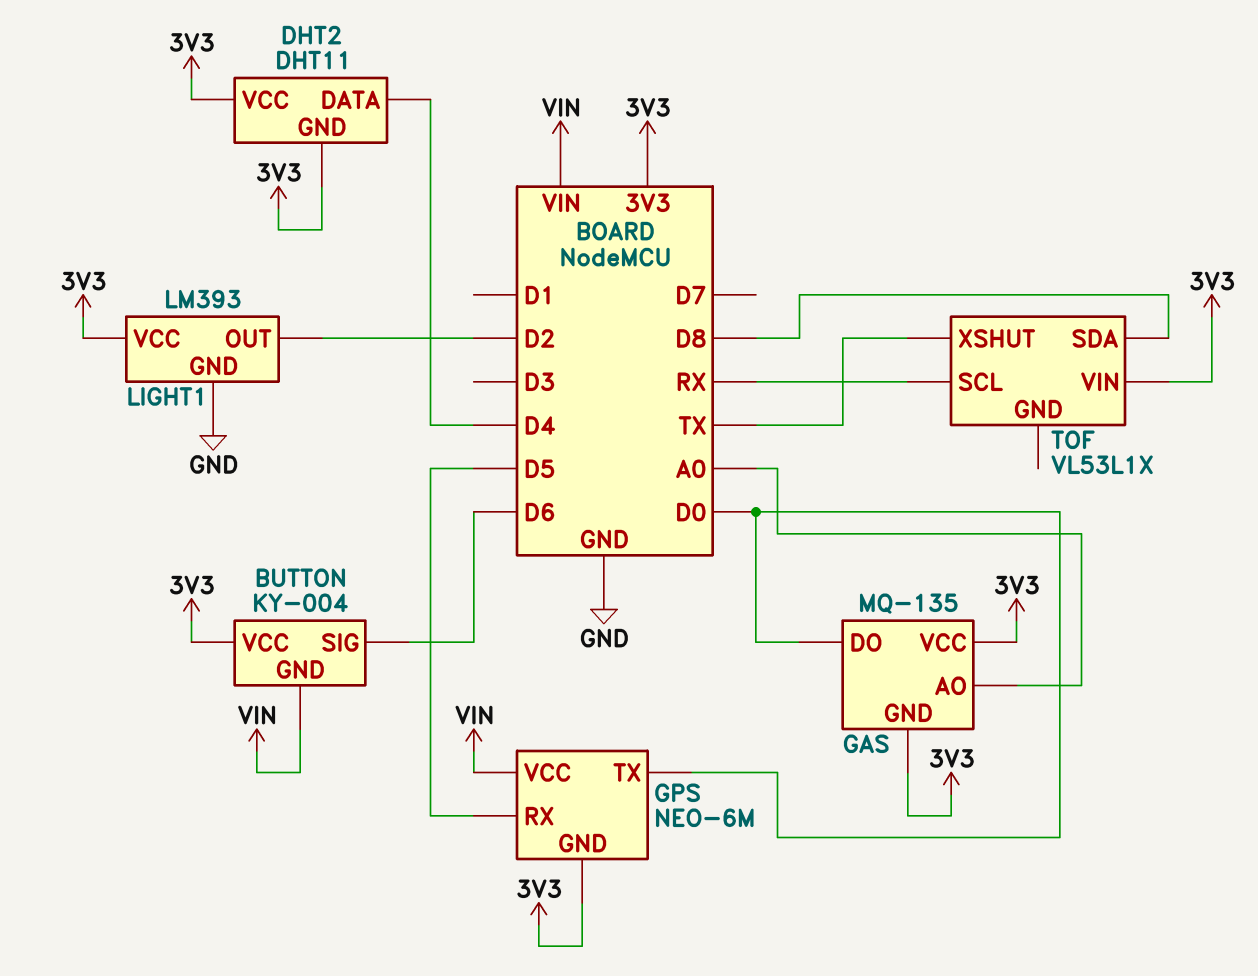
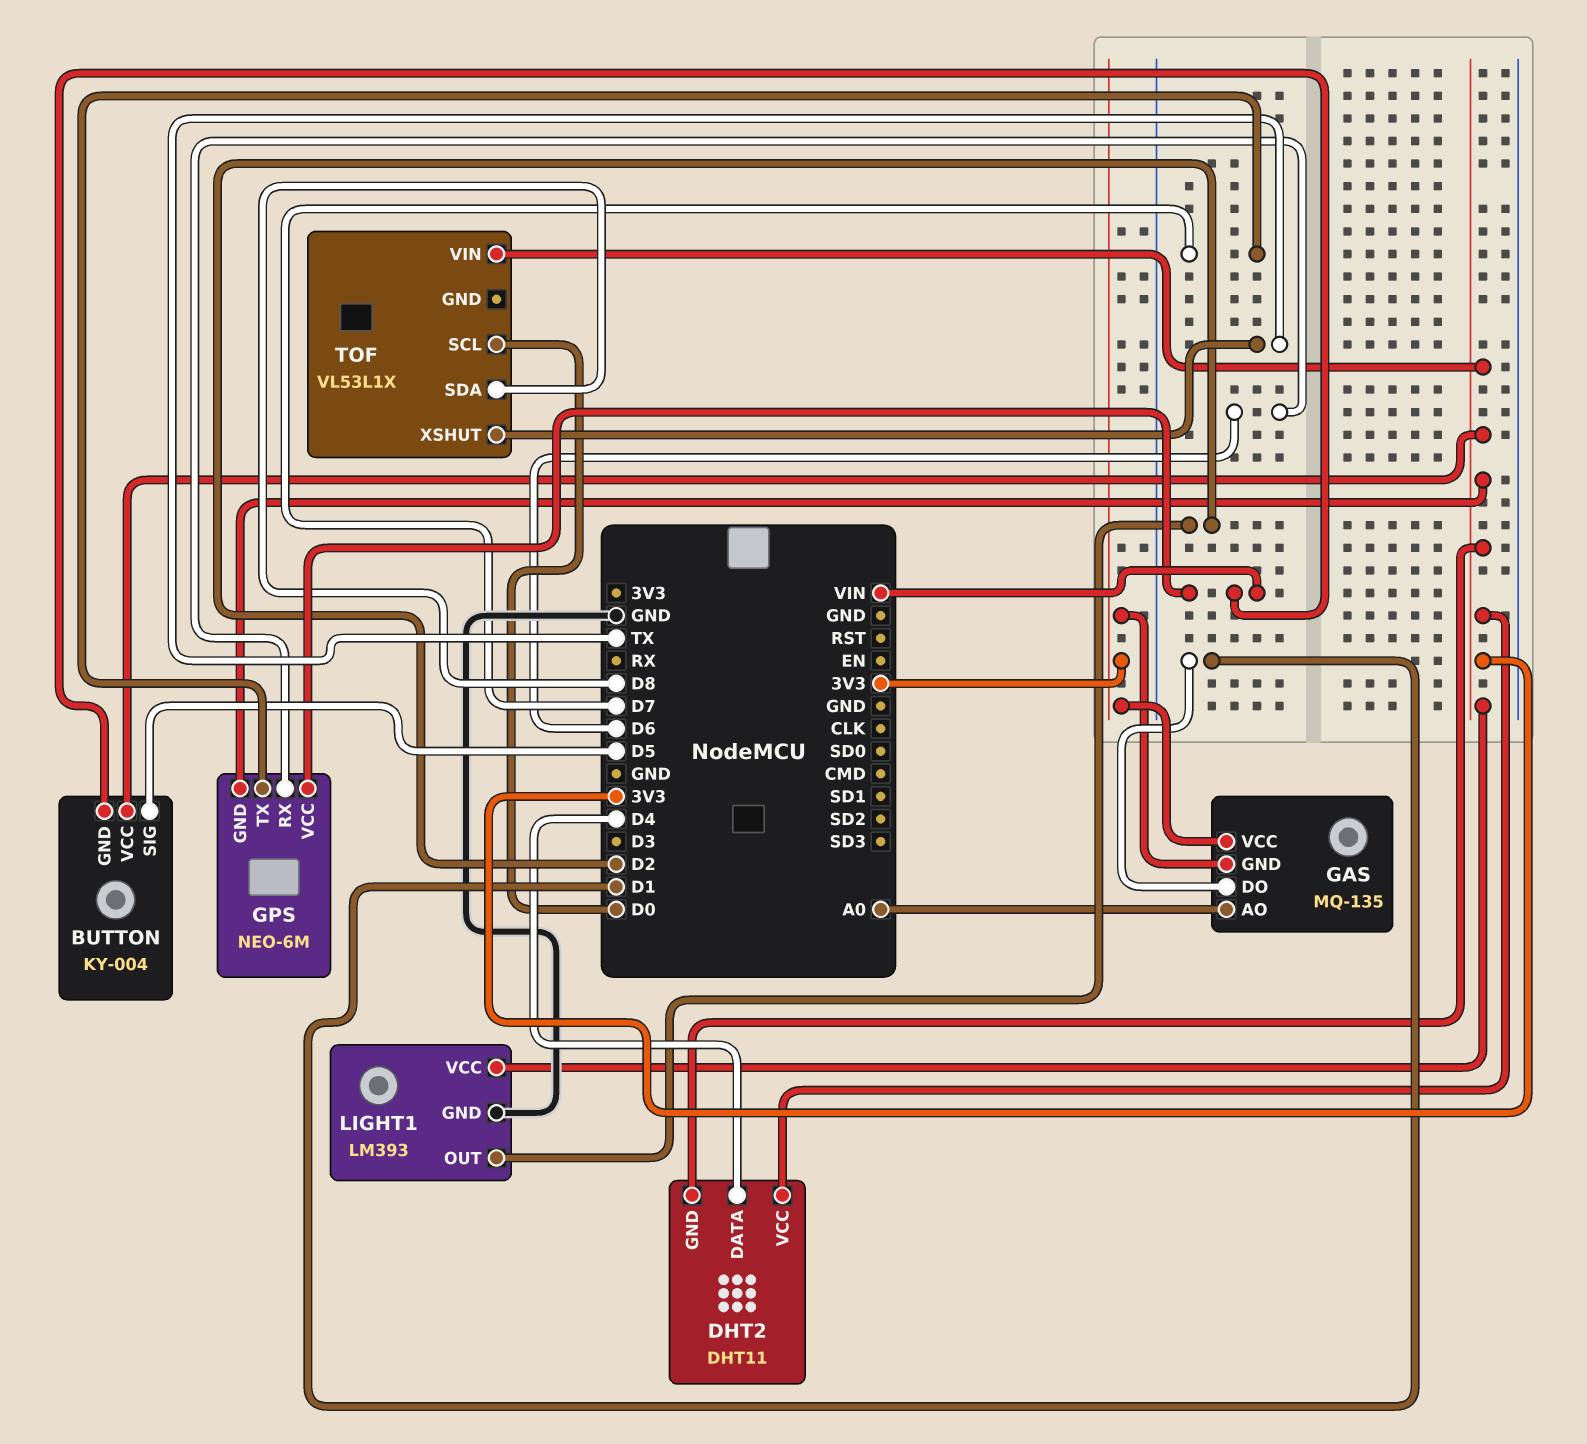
BUTTON pin SIG: D6 -> D5
GAS pin DO: D0 -> D1
GPS pin RX: D5 -> D6
GPS pin TX: D0 -> D7
TOF pin SCL: RX -> D0

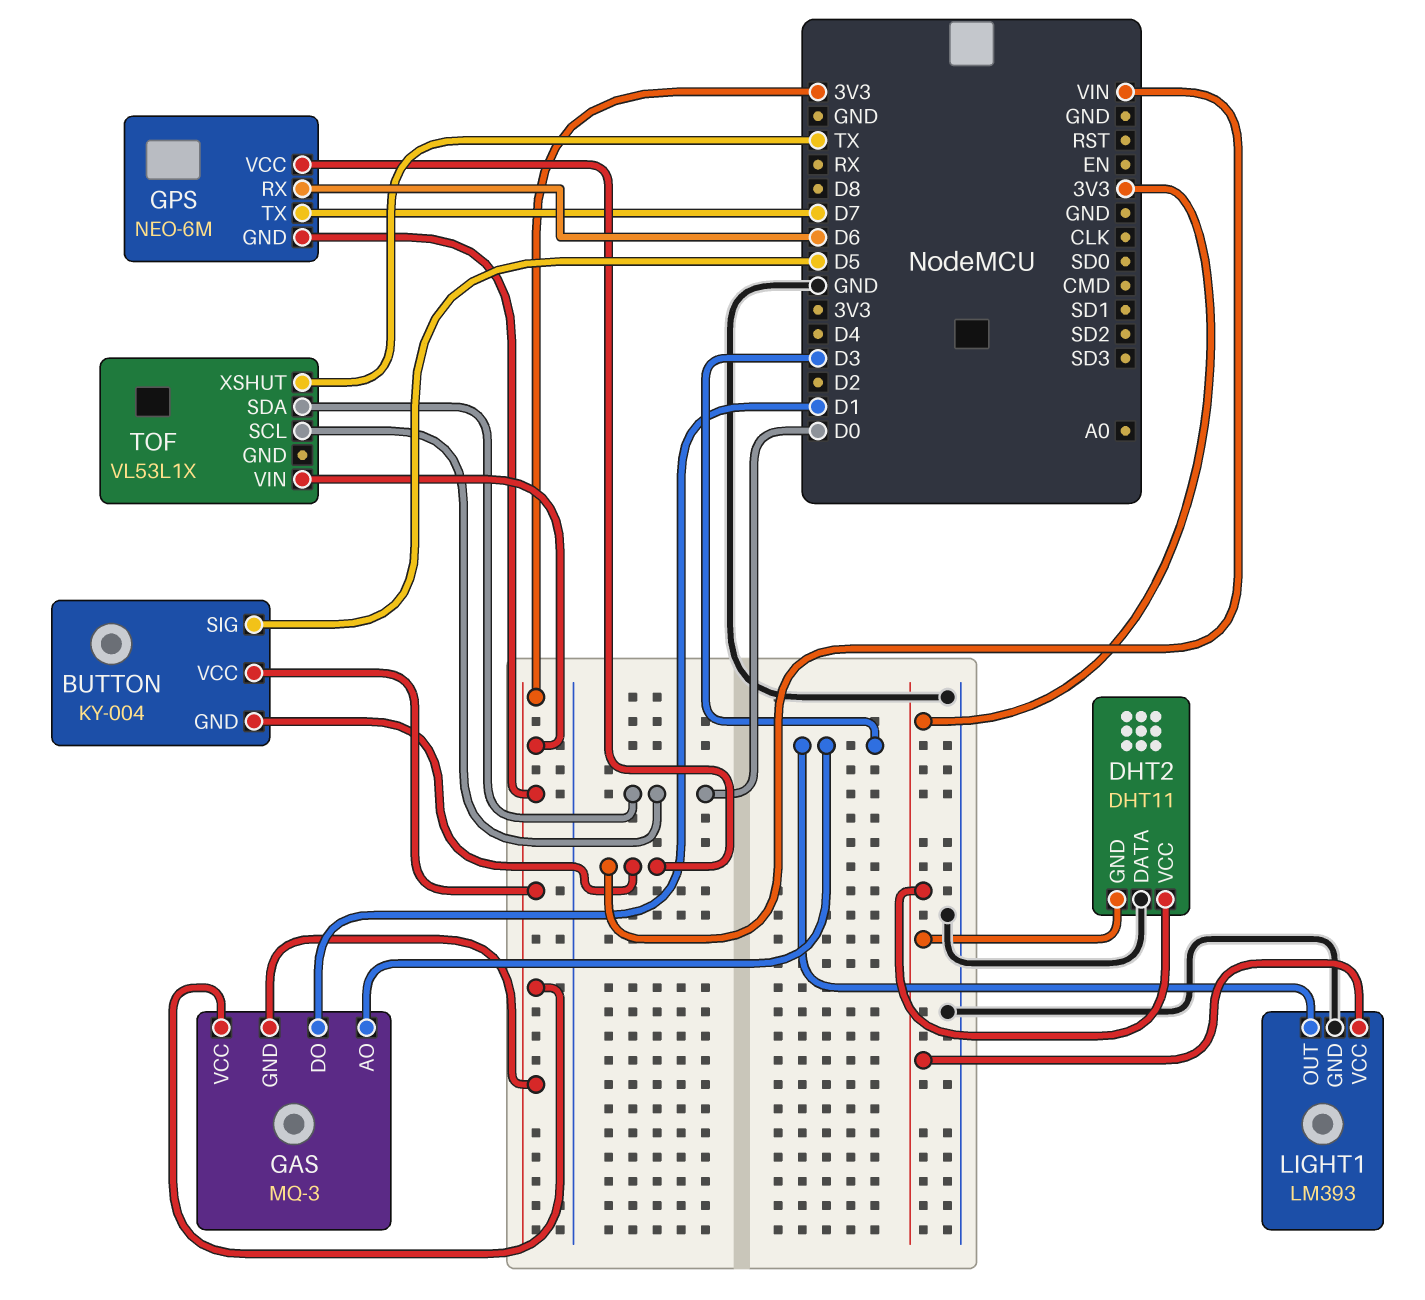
DHT2 pin DATA: D4 -> GND
GAS: MQ-135 -> MQ-3
GAS pin AO: A0 -> D3
LIGHT1 pin OUT: D2 -> D3
TOF pin SDA: D8 -> D0

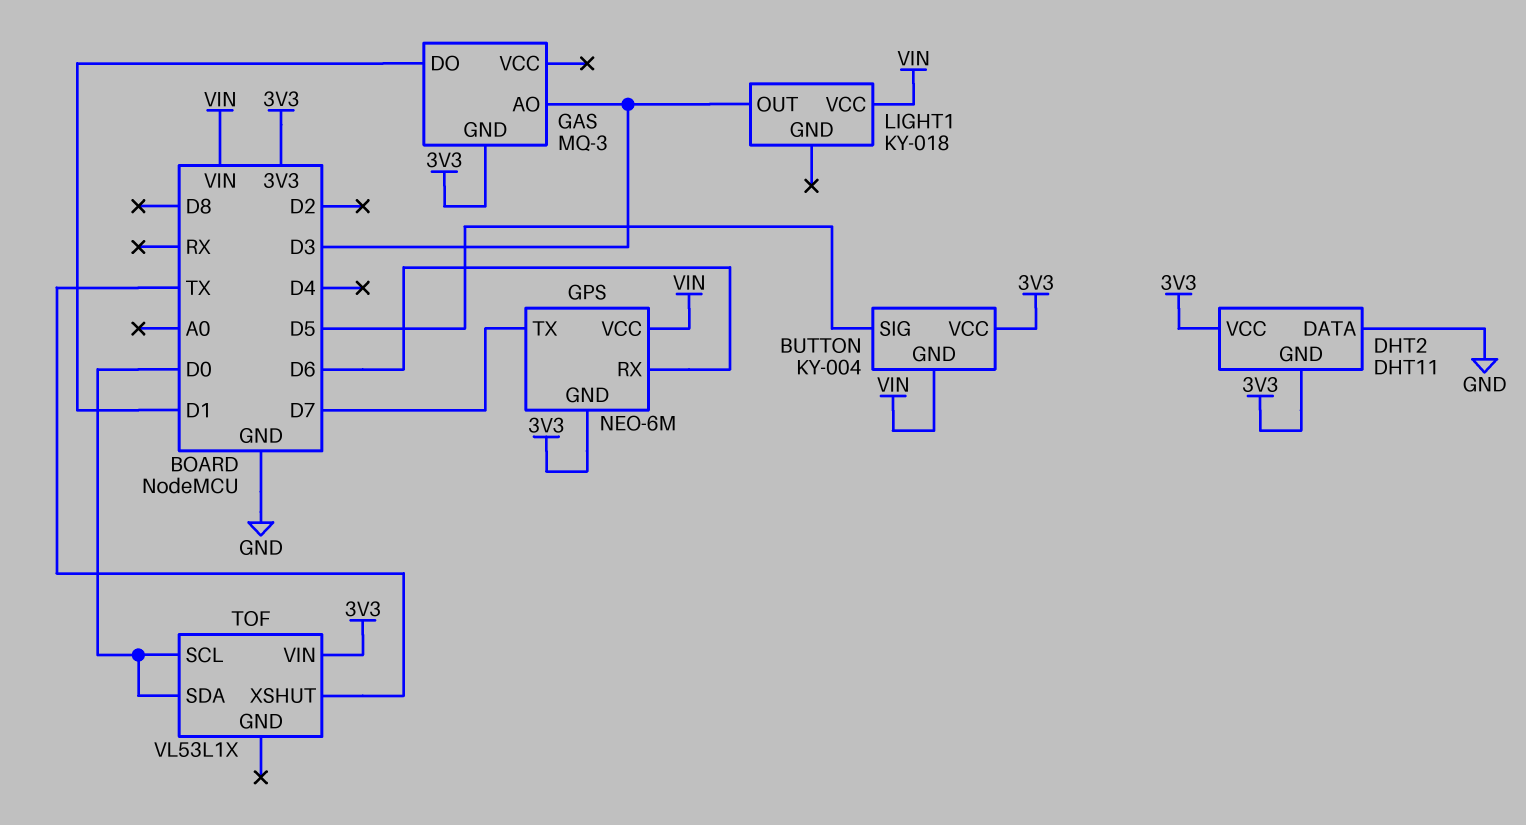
GAS pin VCC: 3V3 -> none
LIGHT1: LM393 -> KY-018
LIGHT1 pin GND: GND -> none
LIGHT1 pin VCC: 3V3 -> VIN

